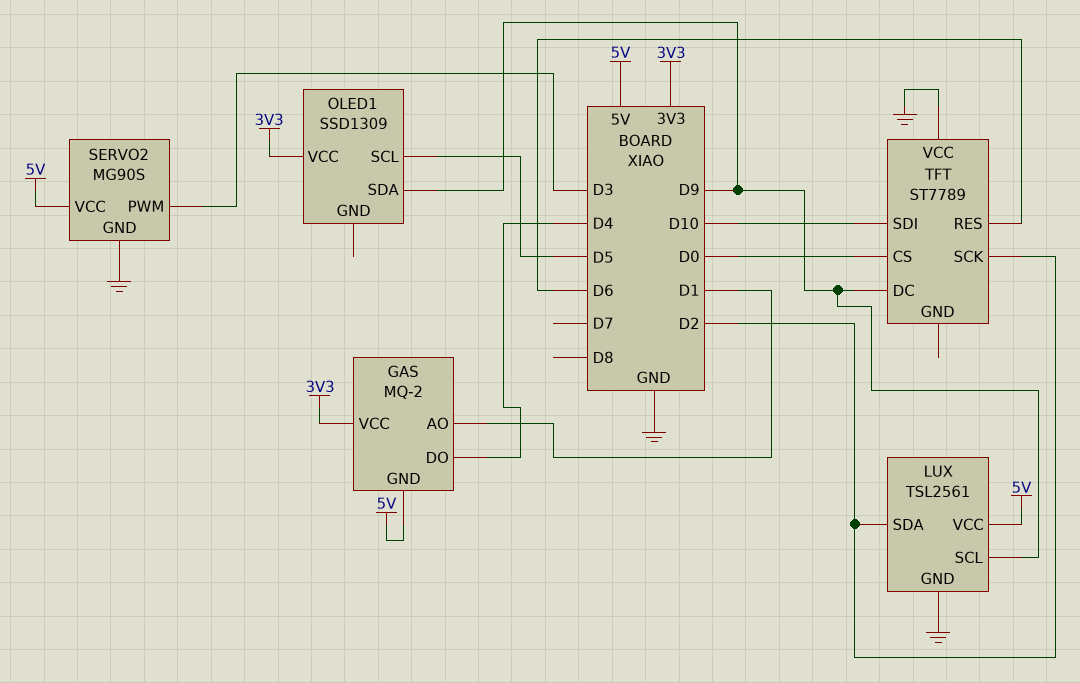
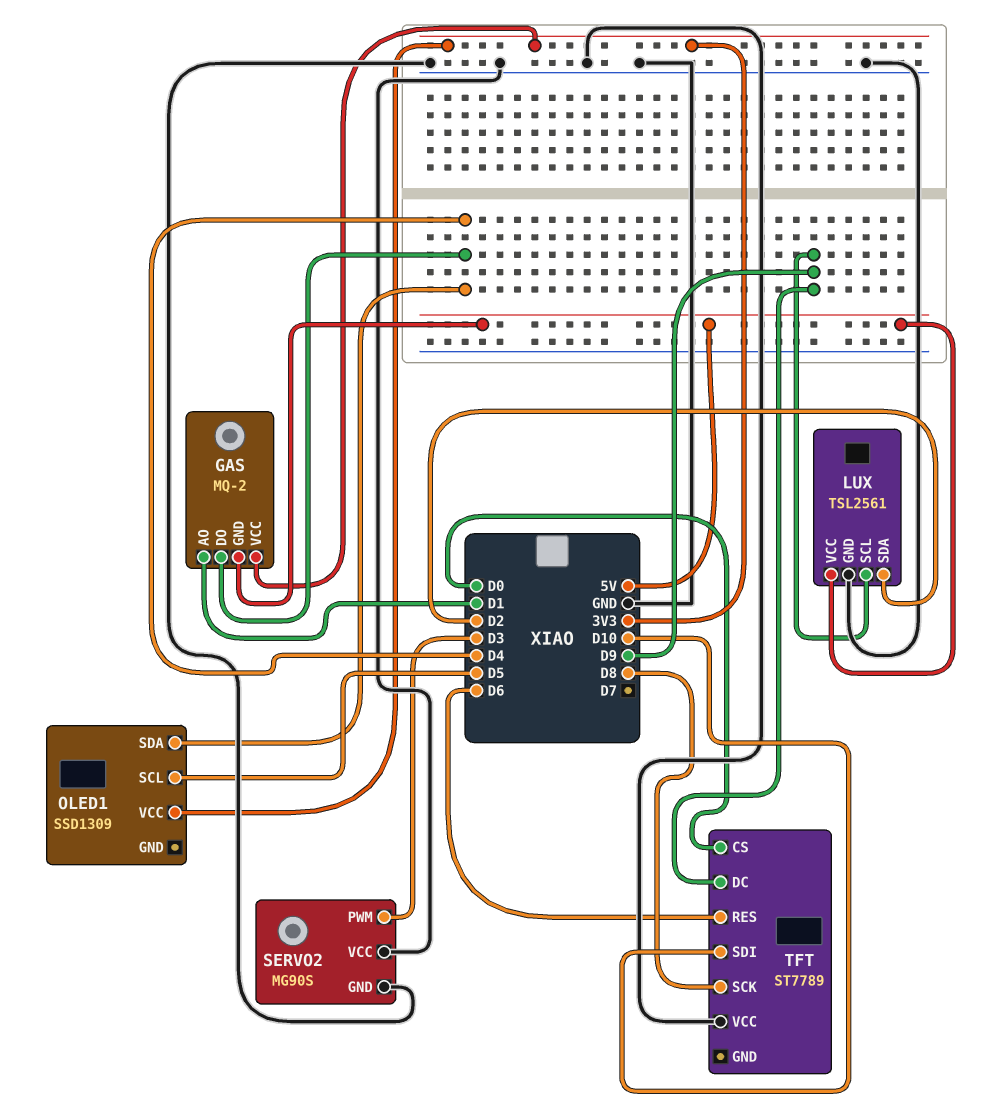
OLED1 pin SDA: D9 -> D4
SERVO2 pin VCC: 5V -> GND
TFT pin SCK: D2 -> D8

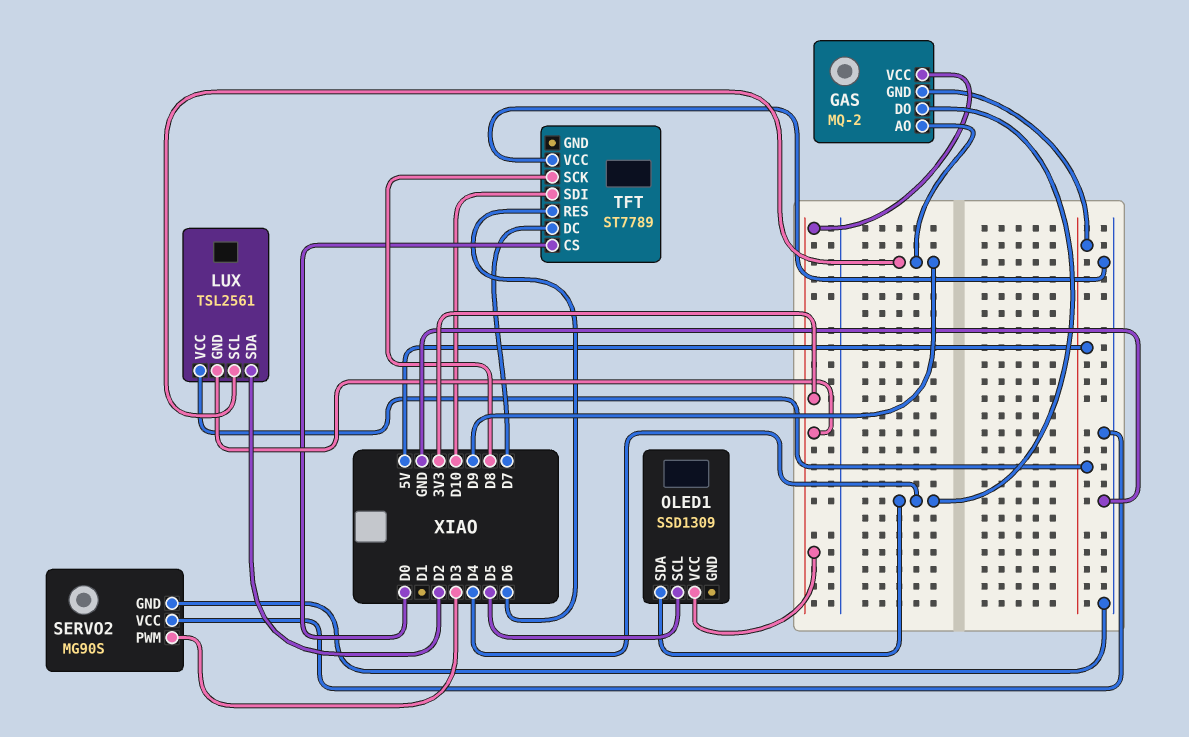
GAS pin AO: D1 -> D9
LUX pin GND: GND -> 3V3
TFT pin DC: D9 -> D7

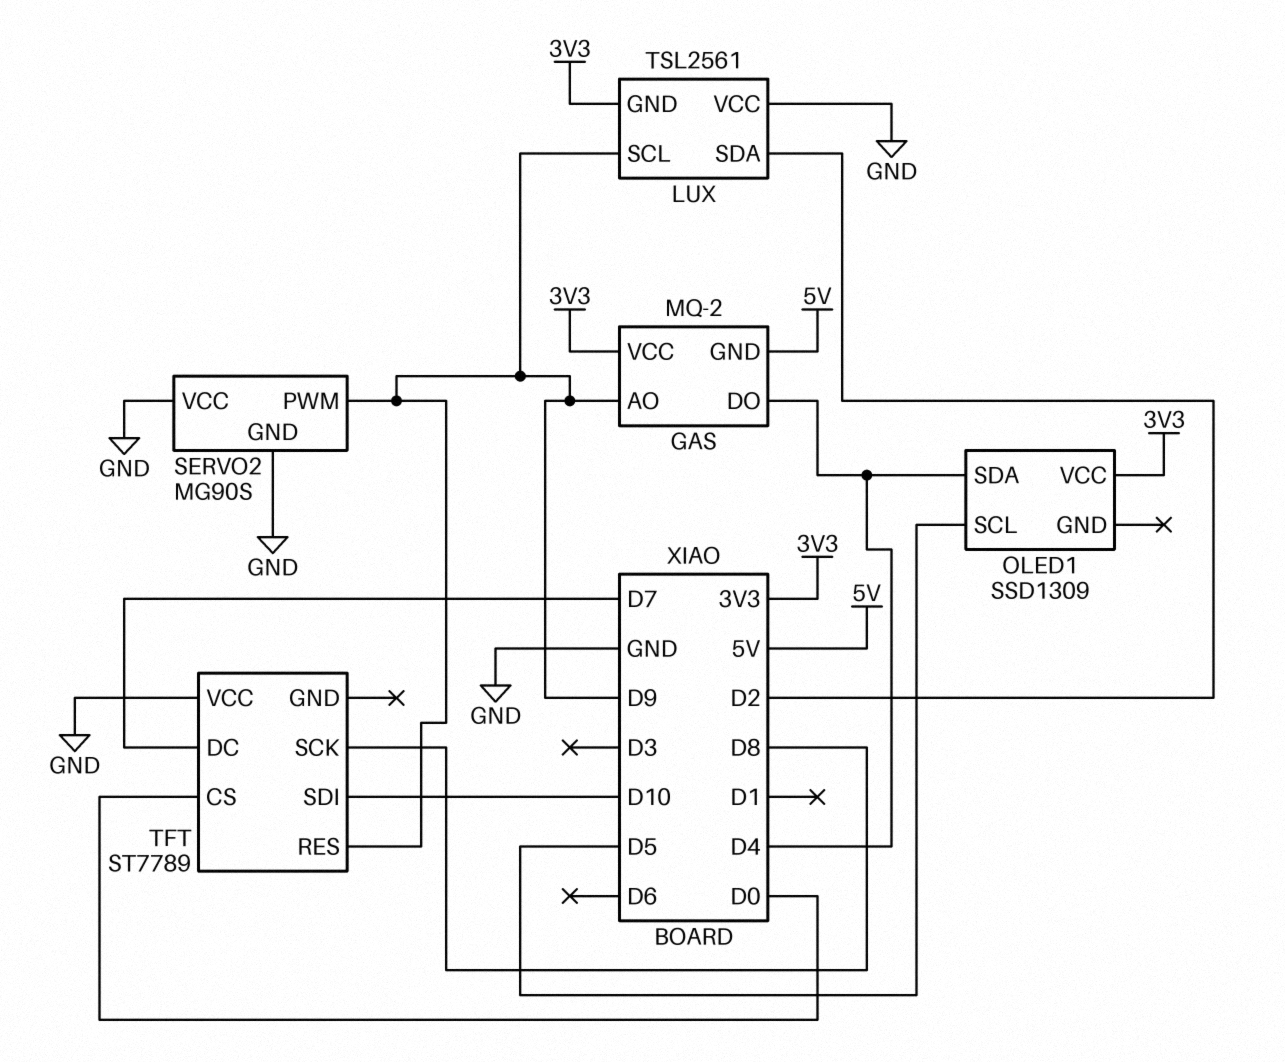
LUX pin VCC: 5V -> GND
SERVO2 pin PWM: D3 -> D9
TFT pin RES: D6 -> D9

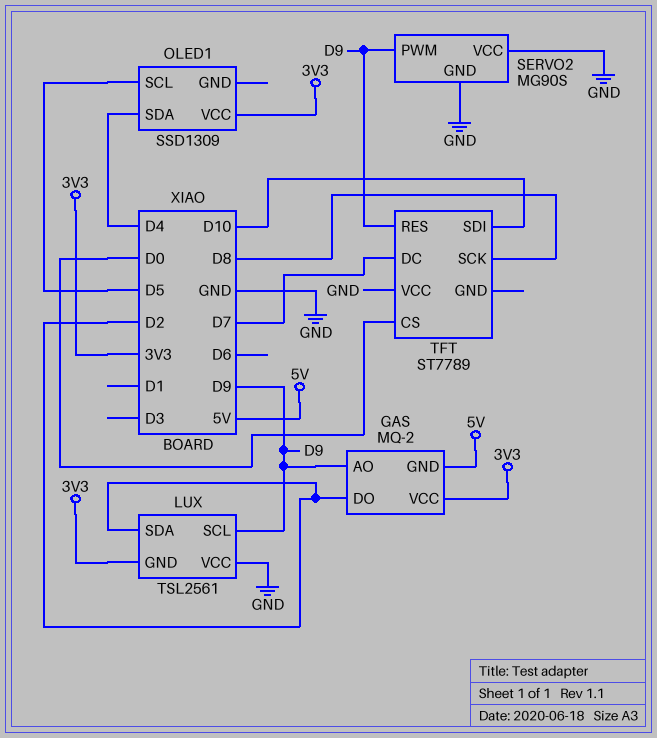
GAS pin DO: D4 -> D2

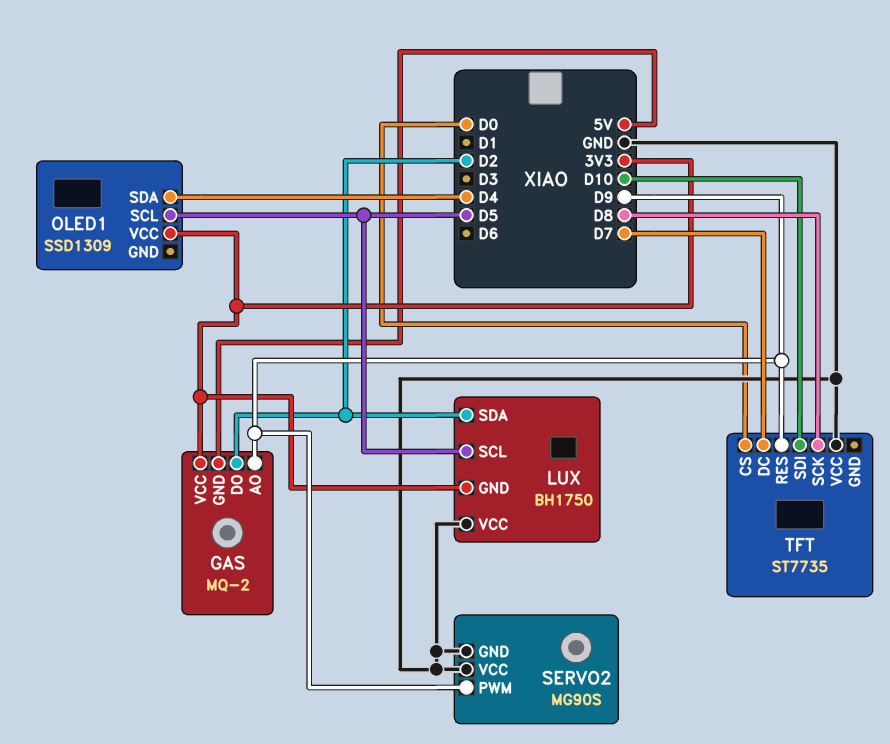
LUX: TSL2561 -> BH1750
LUX pin SCL: D9 -> D5
TFT: ST7789 -> ST7735

